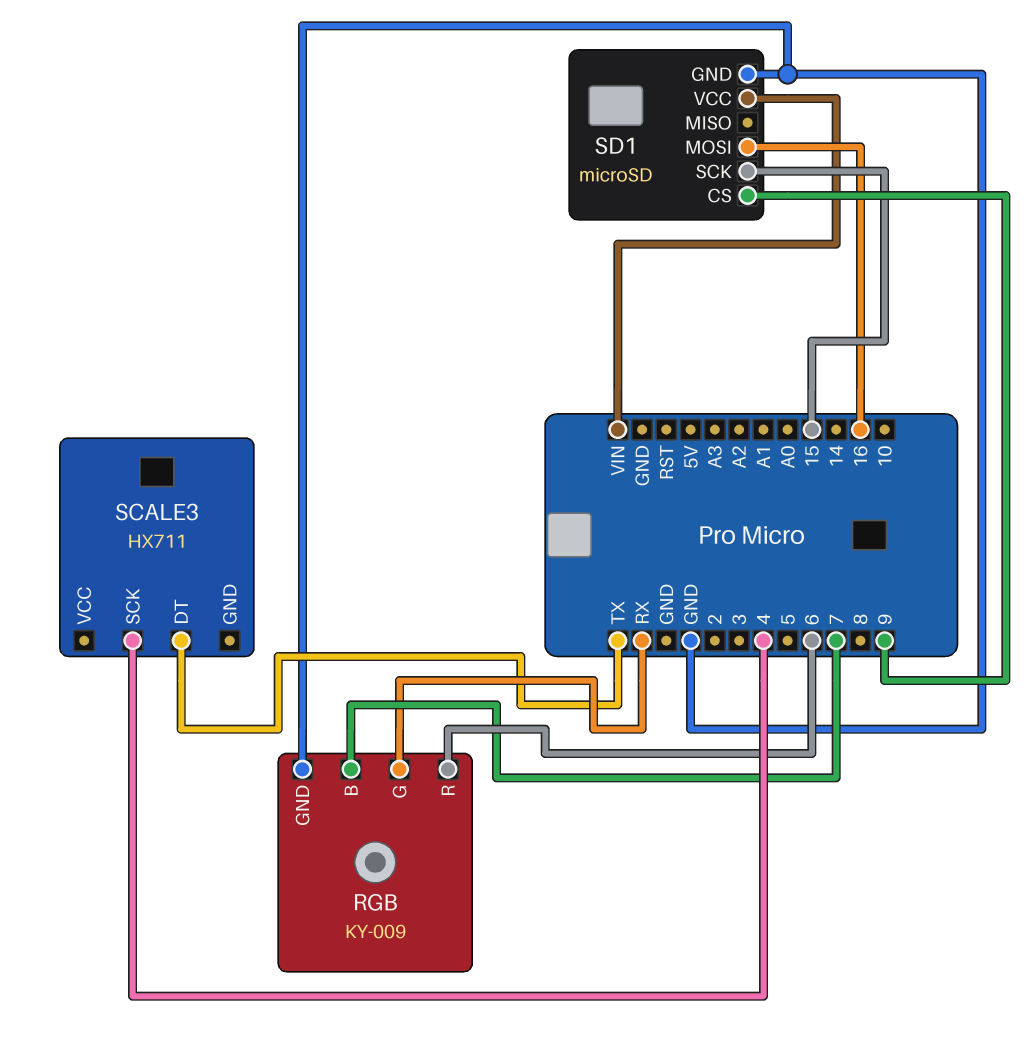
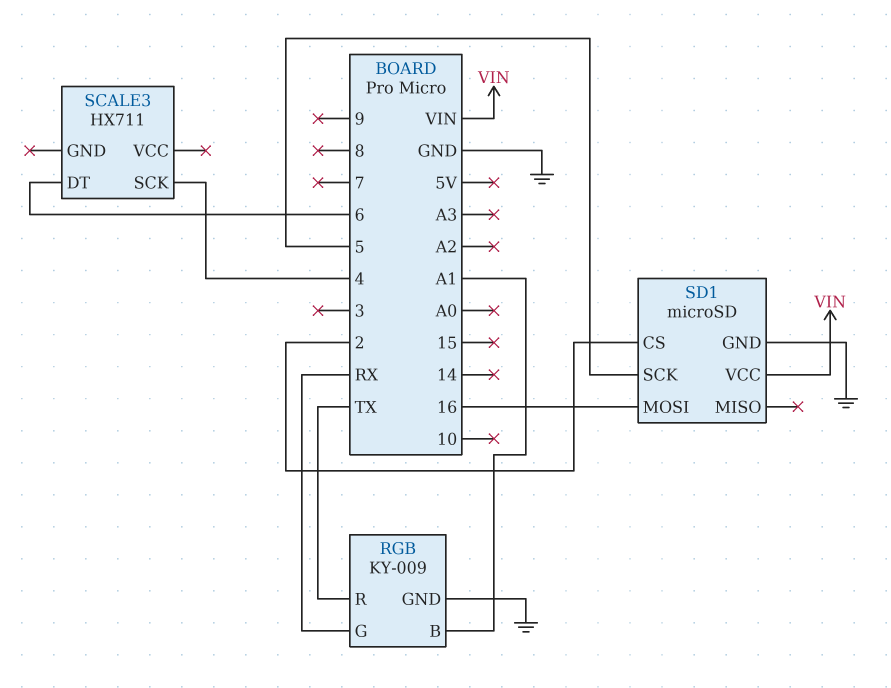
RGB pin B: 7 -> A1
RGB pin R: 6 -> TX
SCALE3 pin DT: TX -> 6
SD1 pin CS: 9 -> 2
SD1 pin SCK: 15 -> 5

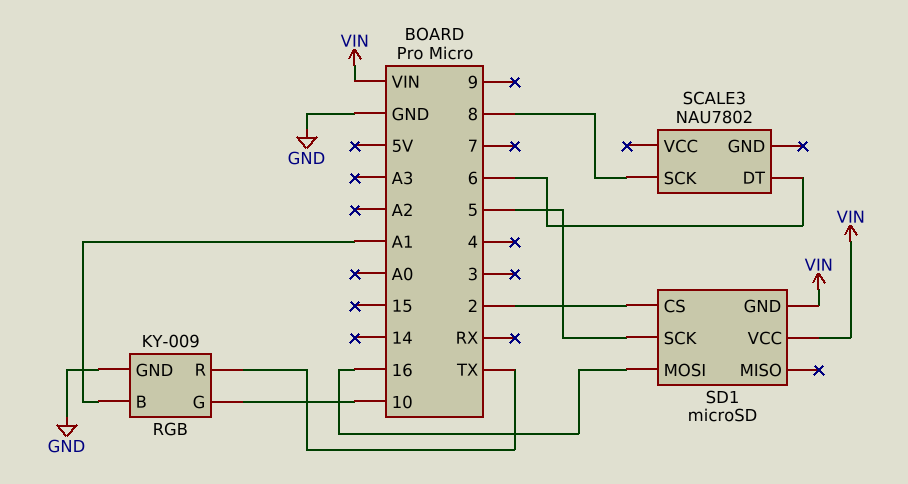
RGB pin G: RX -> 10
SCALE3: HX711 -> NAU7802
SCALE3 pin SCK: 4 -> 8
SD1 pin GND: GND -> VIN

